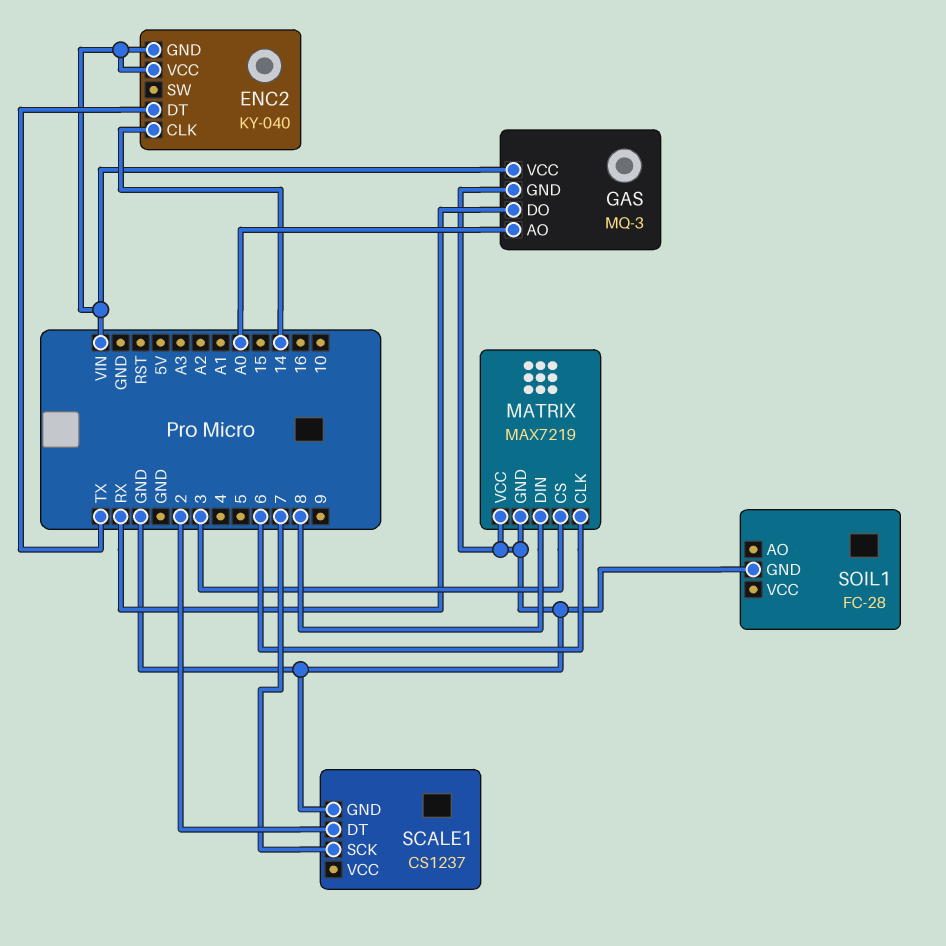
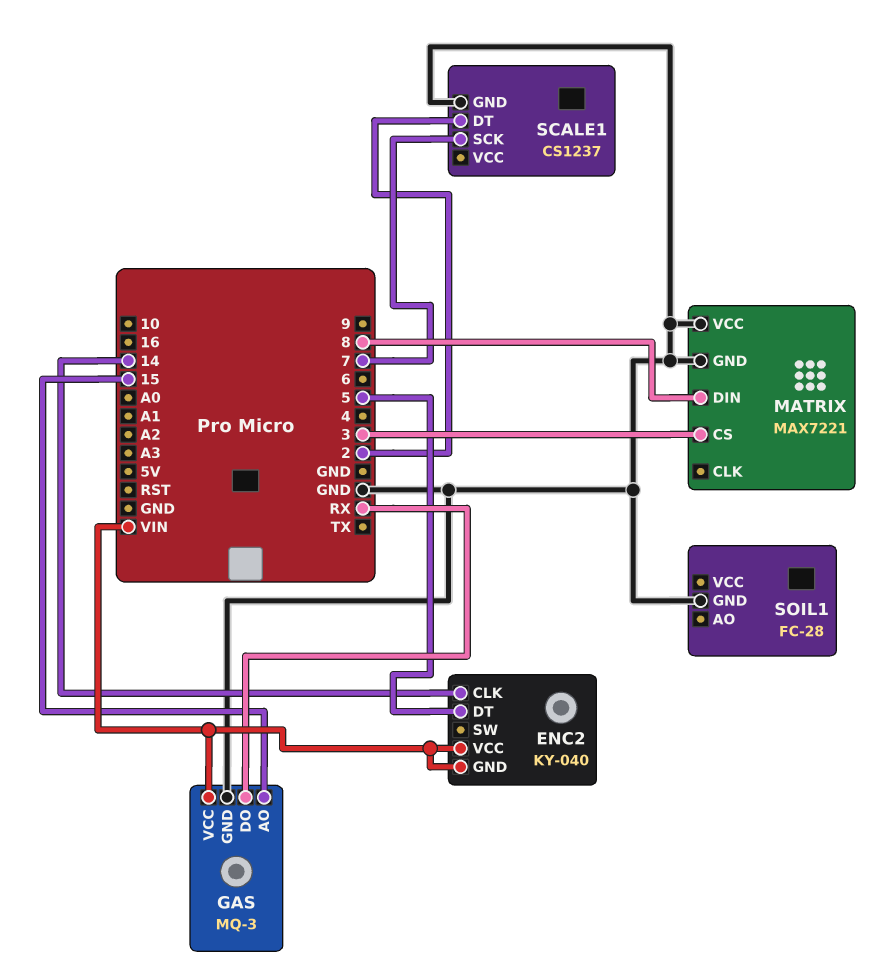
ENC2 pin DT: TX -> 5
GAS pin AO: A0 -> 15
MATRIX: MAX7219 -> MAX7221
MATRIX pin CLK: 6 -> none

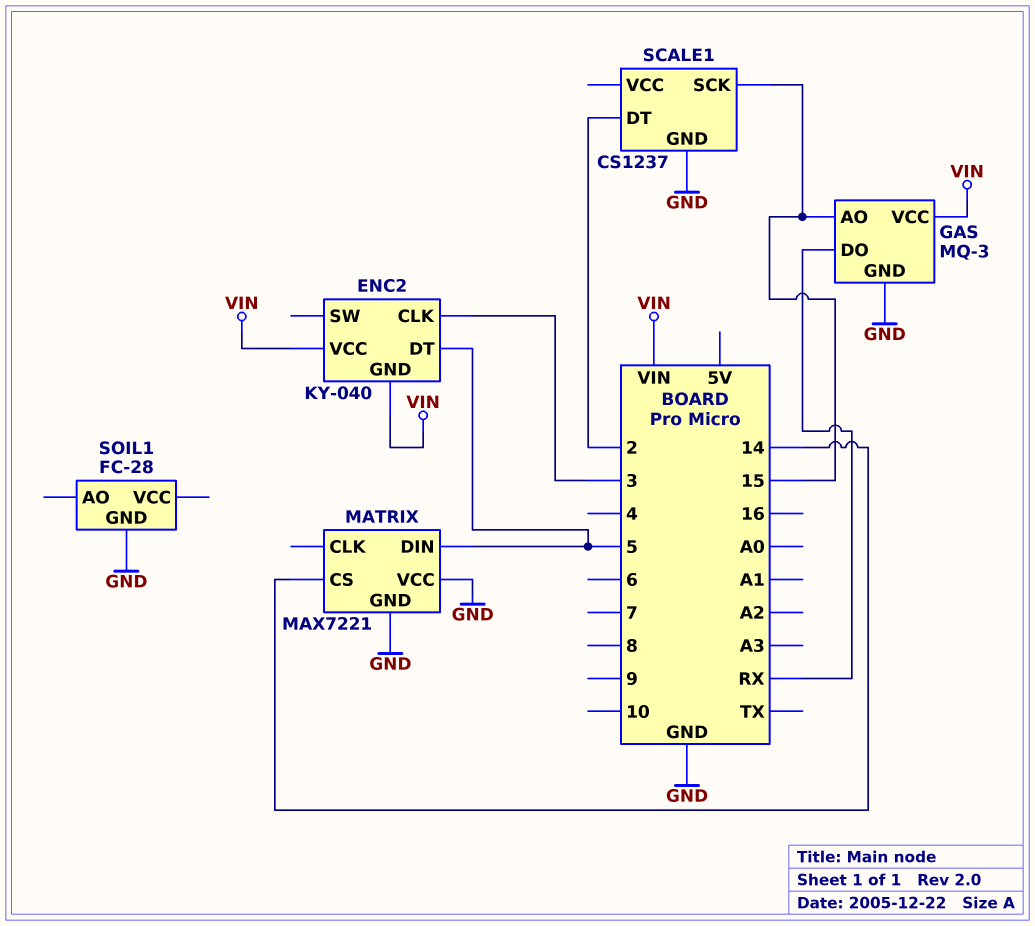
ENC2 pin CLK: 14 -> 3
MATRIX pin CS: 3 -> 14
MATRIX pin DIN: 8 -> 5
SCALE1 pin SCK: 7 -> 15

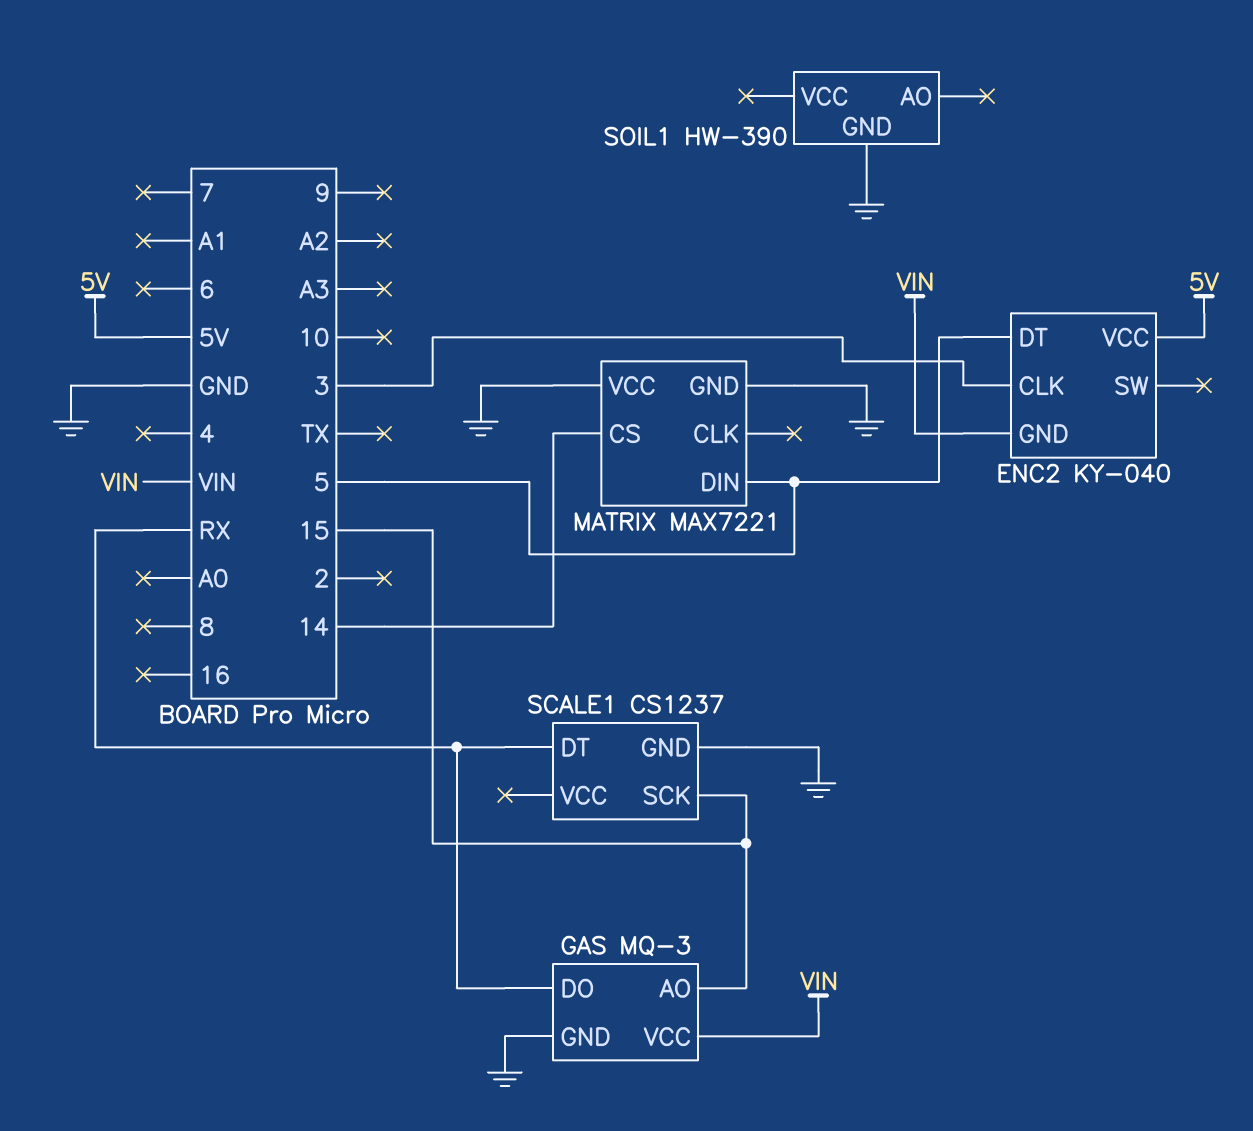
ENC2 pin VCC: VIN -> 5V
SCALE1 pin DT: 2 -> RX
SOIL1: FC-28 -> HW-390

